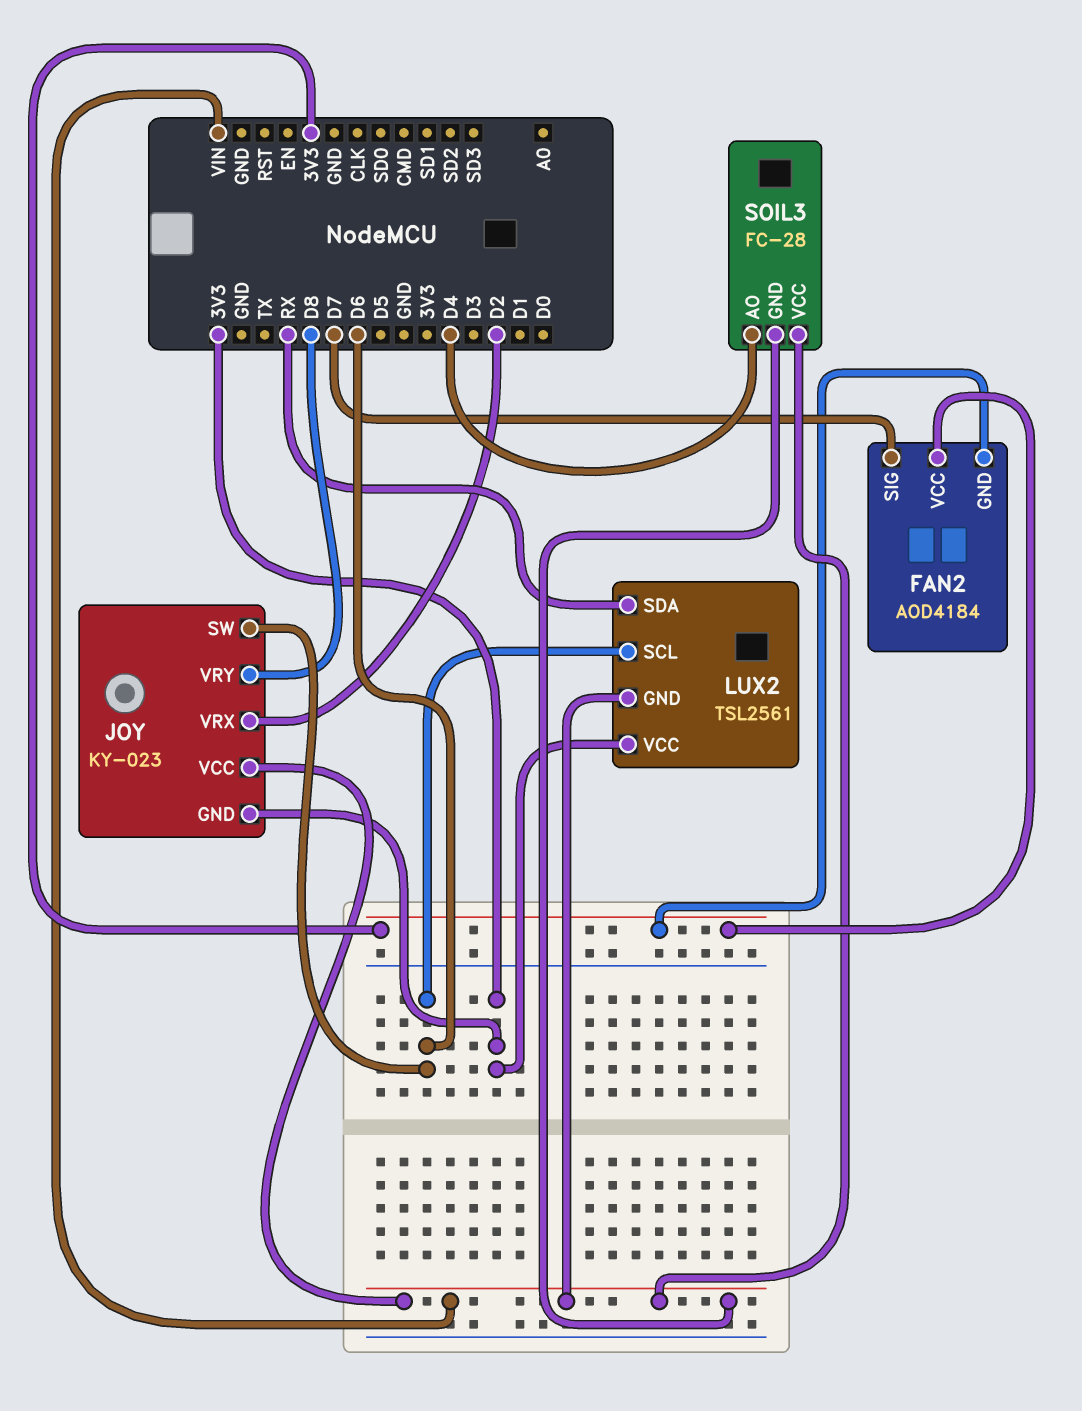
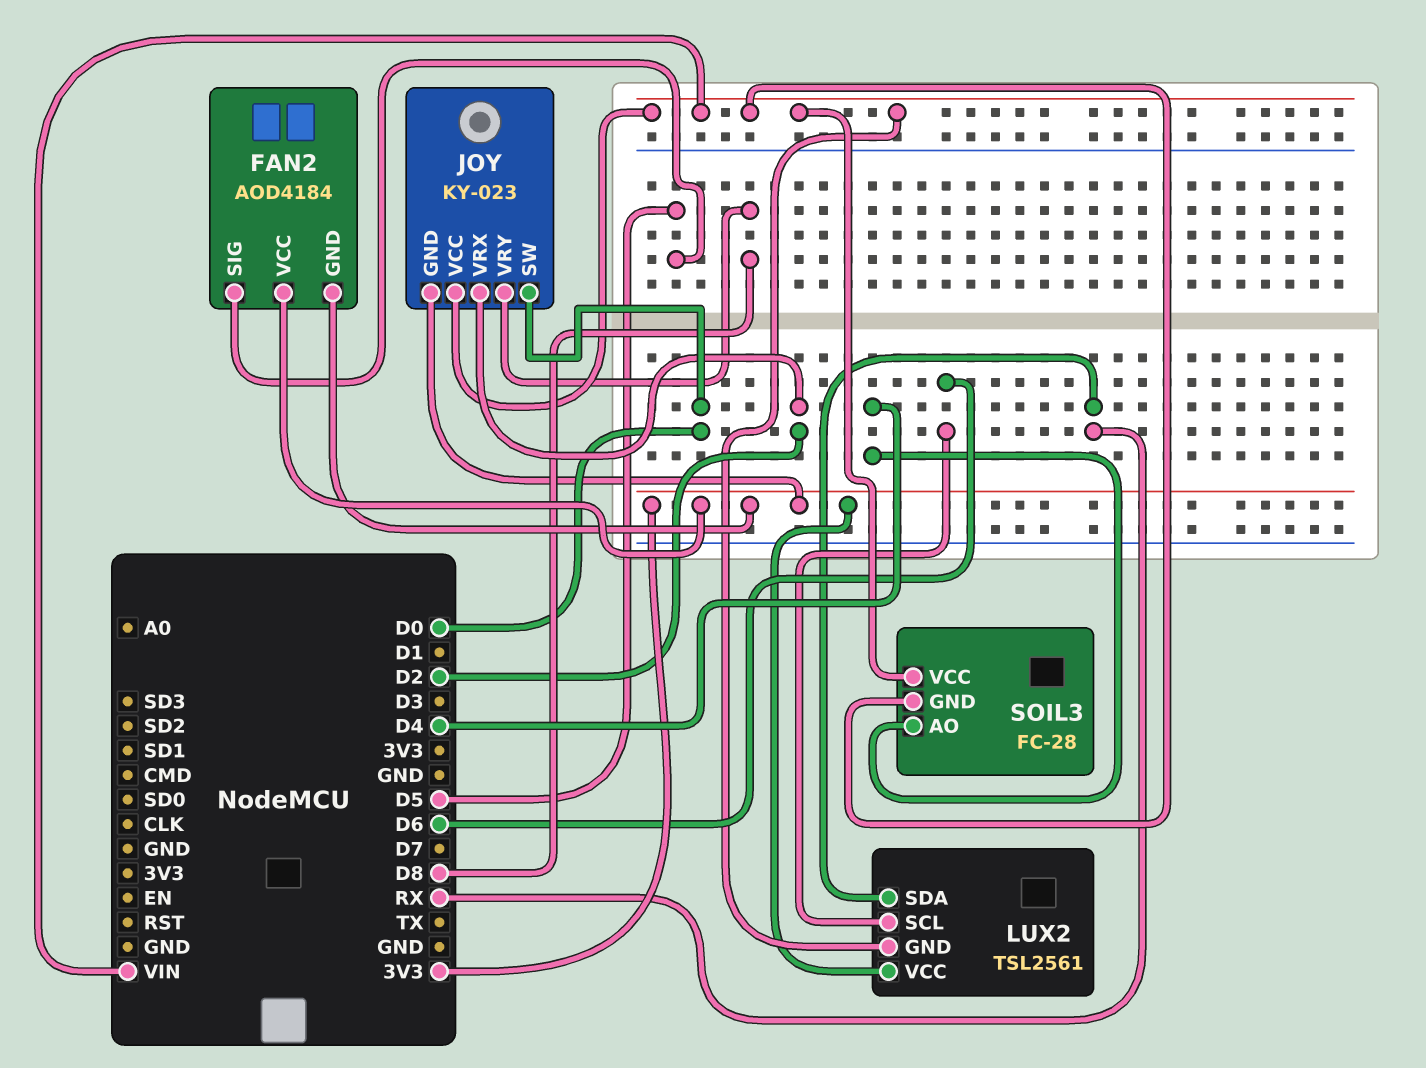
FAN2 pin SIG: D7 -> D5
JOY pin SW: D6 -> D0

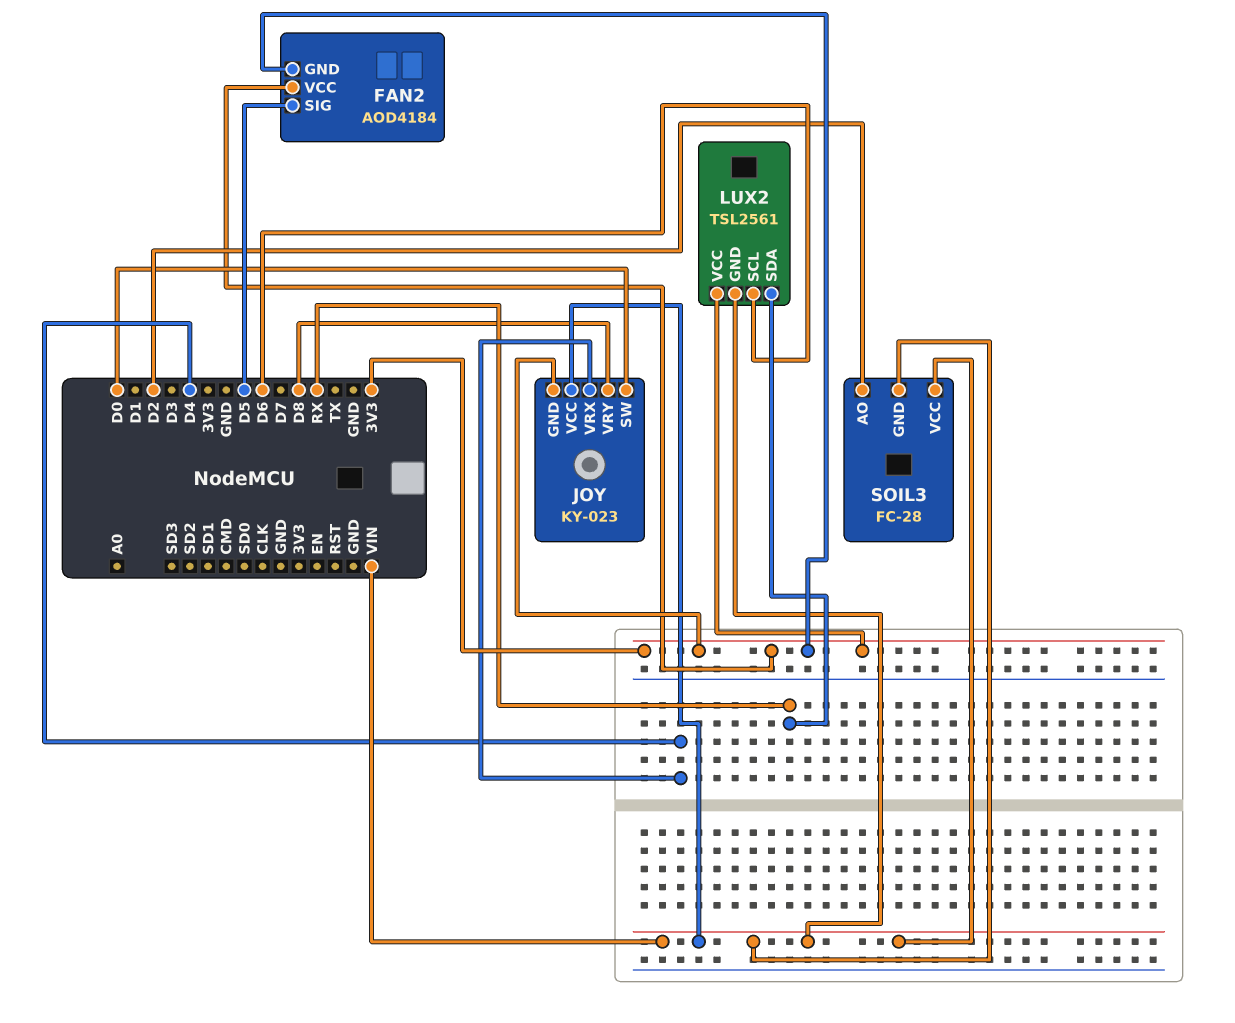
JOY pin VRX: D2 -> D4
SOIL3 pin AO: D4 -> D2

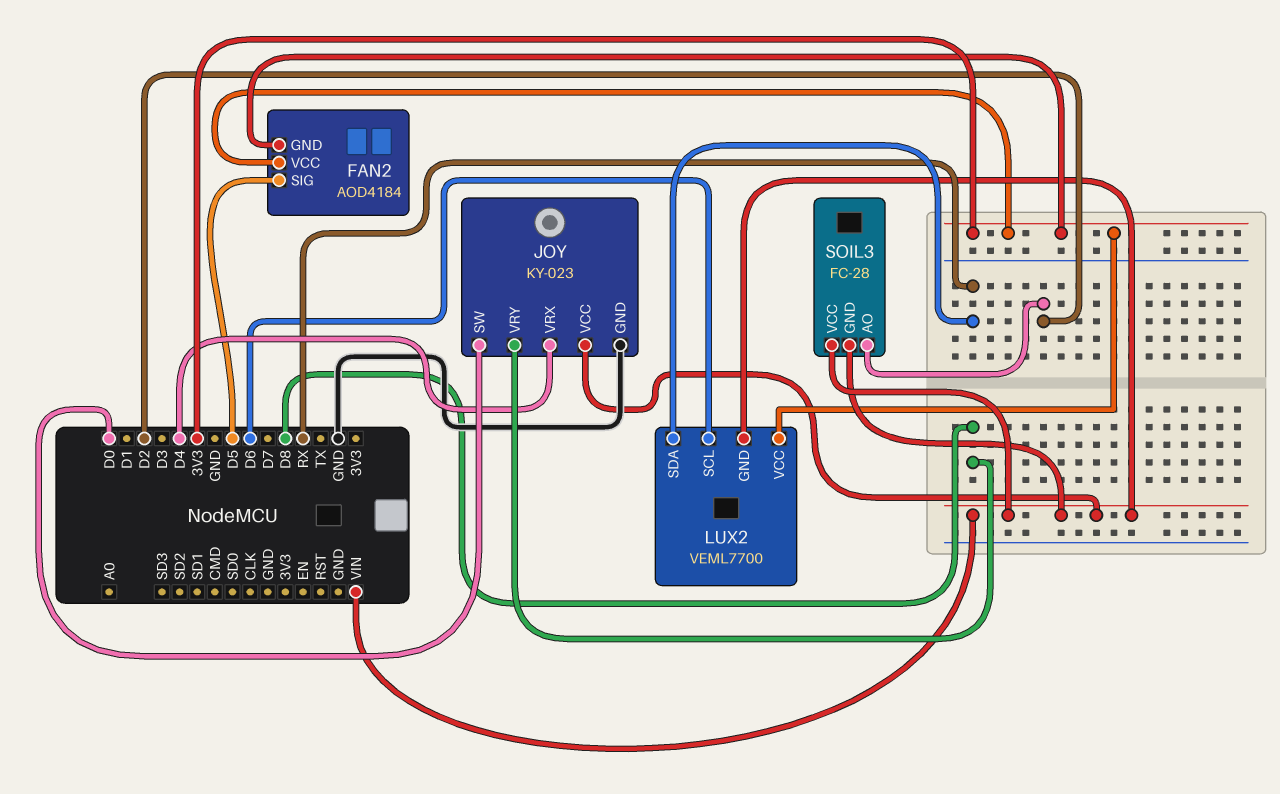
JOY pin GND: 3V3 -> GND
LUX2: TSL2561 -> VEML7700

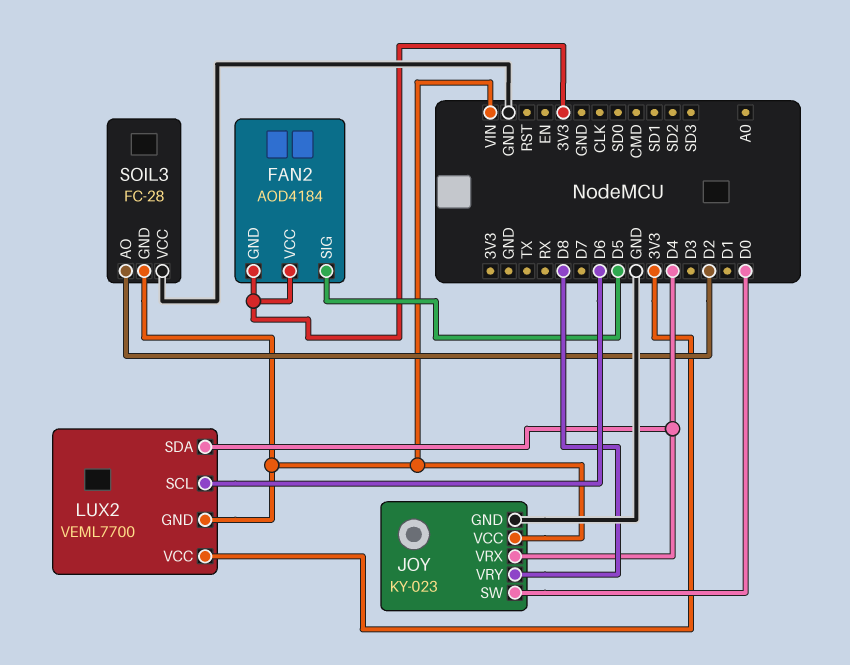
LUX2 pin SDA: RX -> D4
SOIL3 pin VCC: VIN -> GND

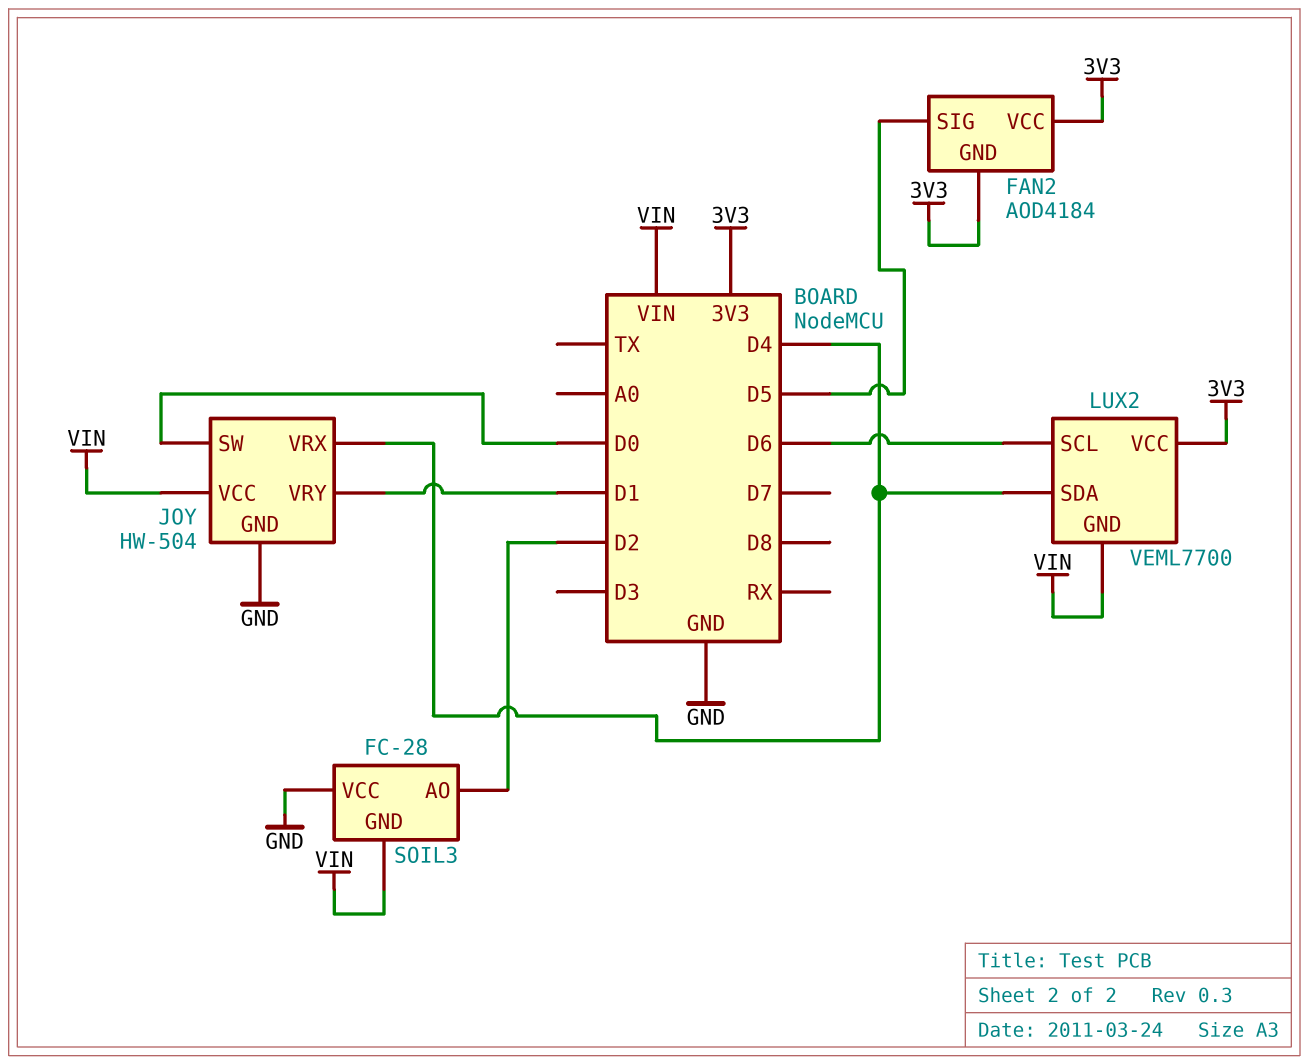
JOY: KY-023 -> HW-504
JOY pin VRY: D8 -> D1

